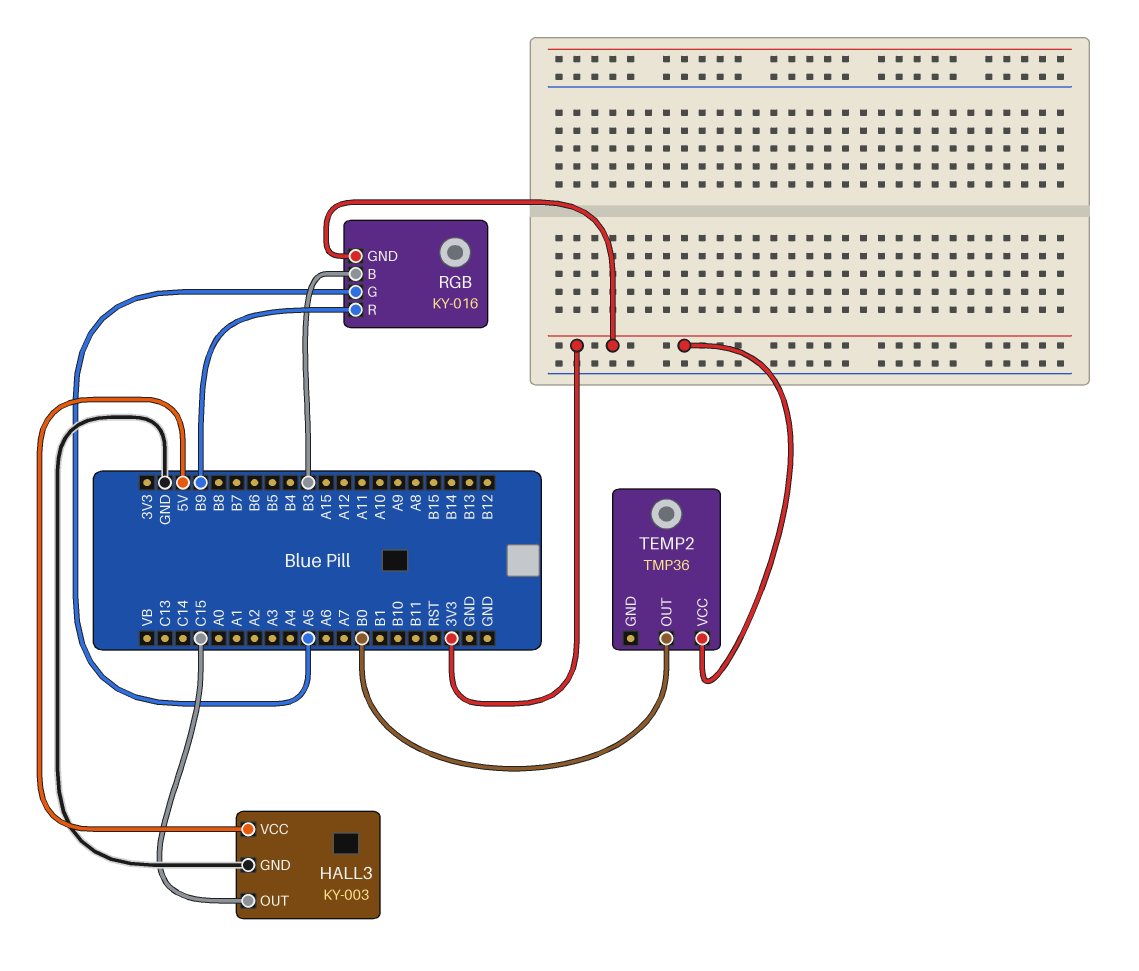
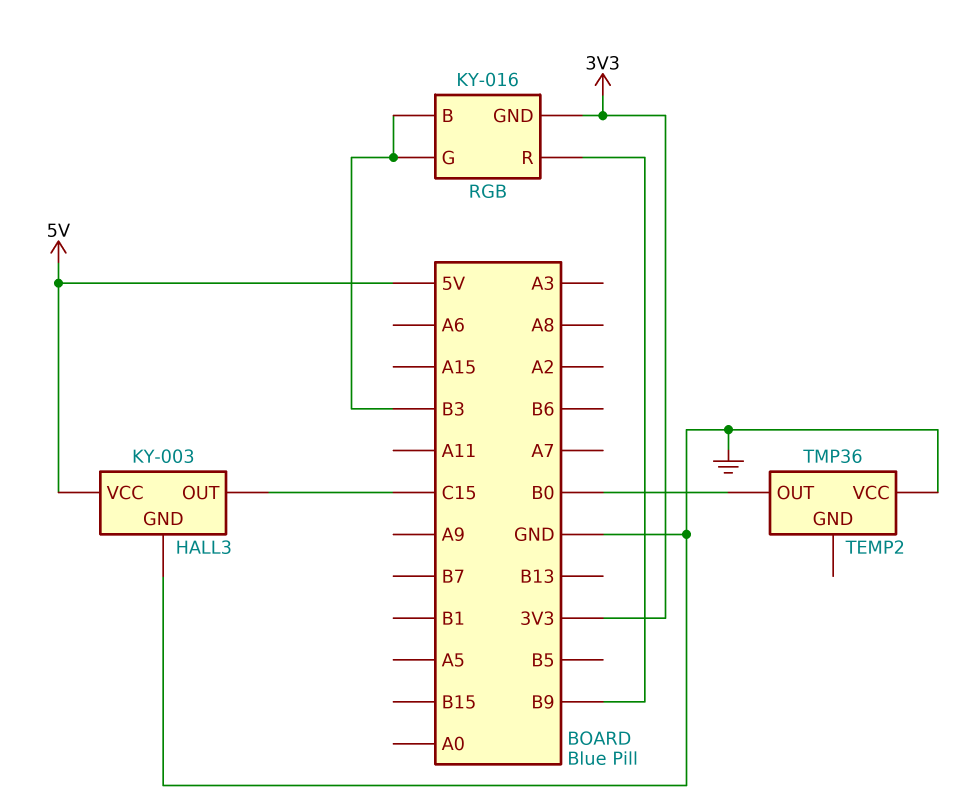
RGB pin G: A5 -> B3
TEMP2 pin VCC: 3V3 -> GND

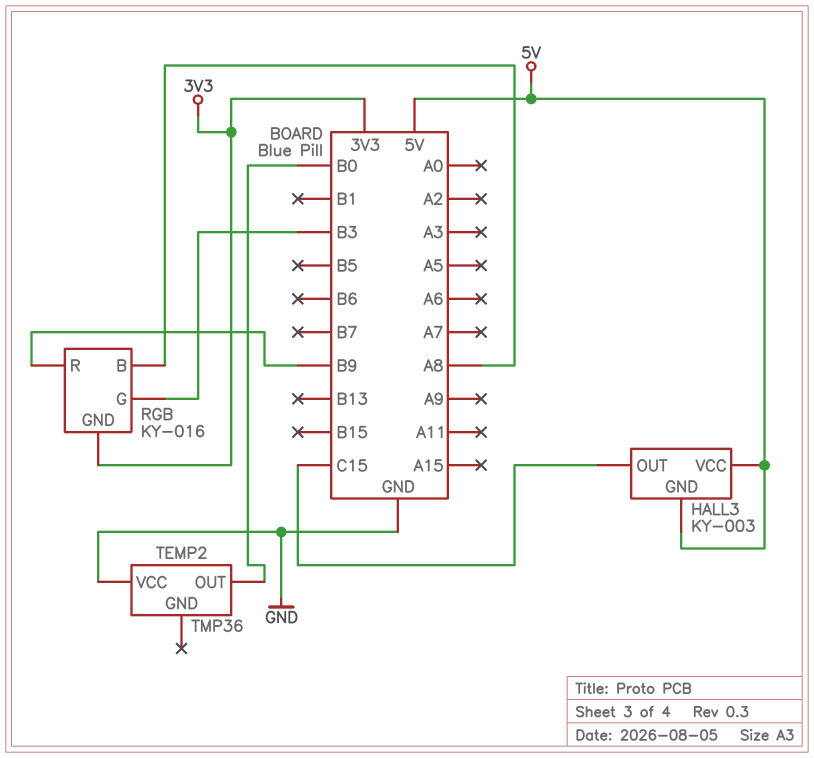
HALL3 pin GND: GND -> 5V
RGB pin B: B3 -> A8

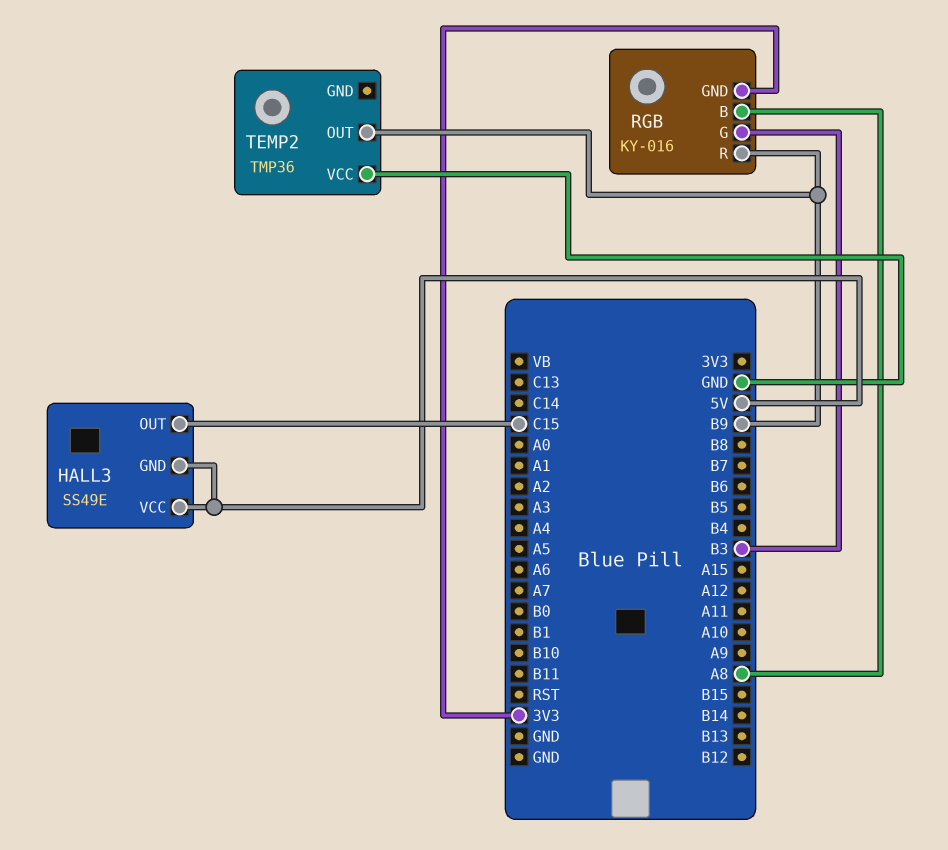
HALL3: KY-003 -> SS49E
TEMP2 pin OUT: B0 -> B9

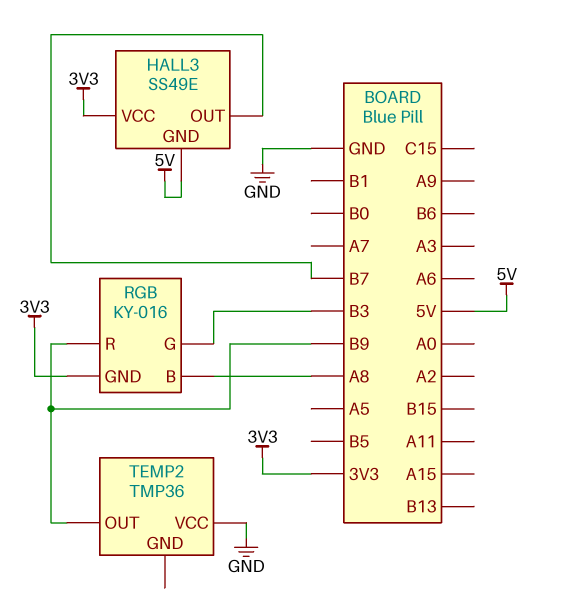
HALL3 pin OUT: C15 -> B7
HALL3 pin VCC: 5V -> 3V3

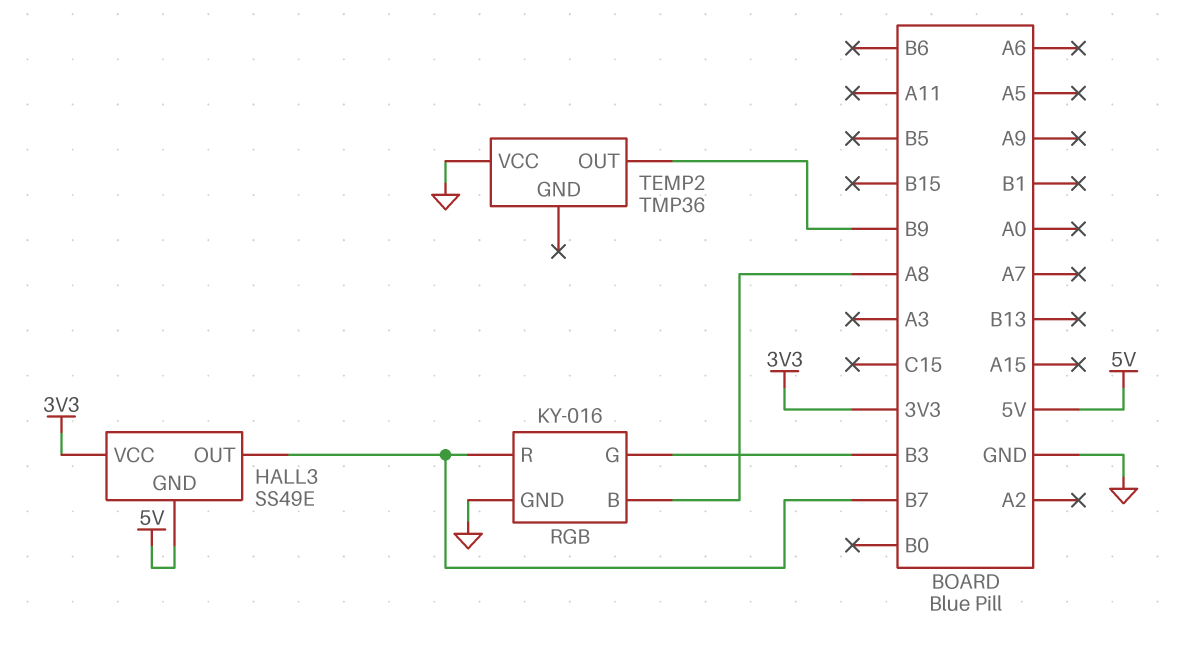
RGB pin GND: 3V3 -> GND
RGB pin R: B9 -> B7

